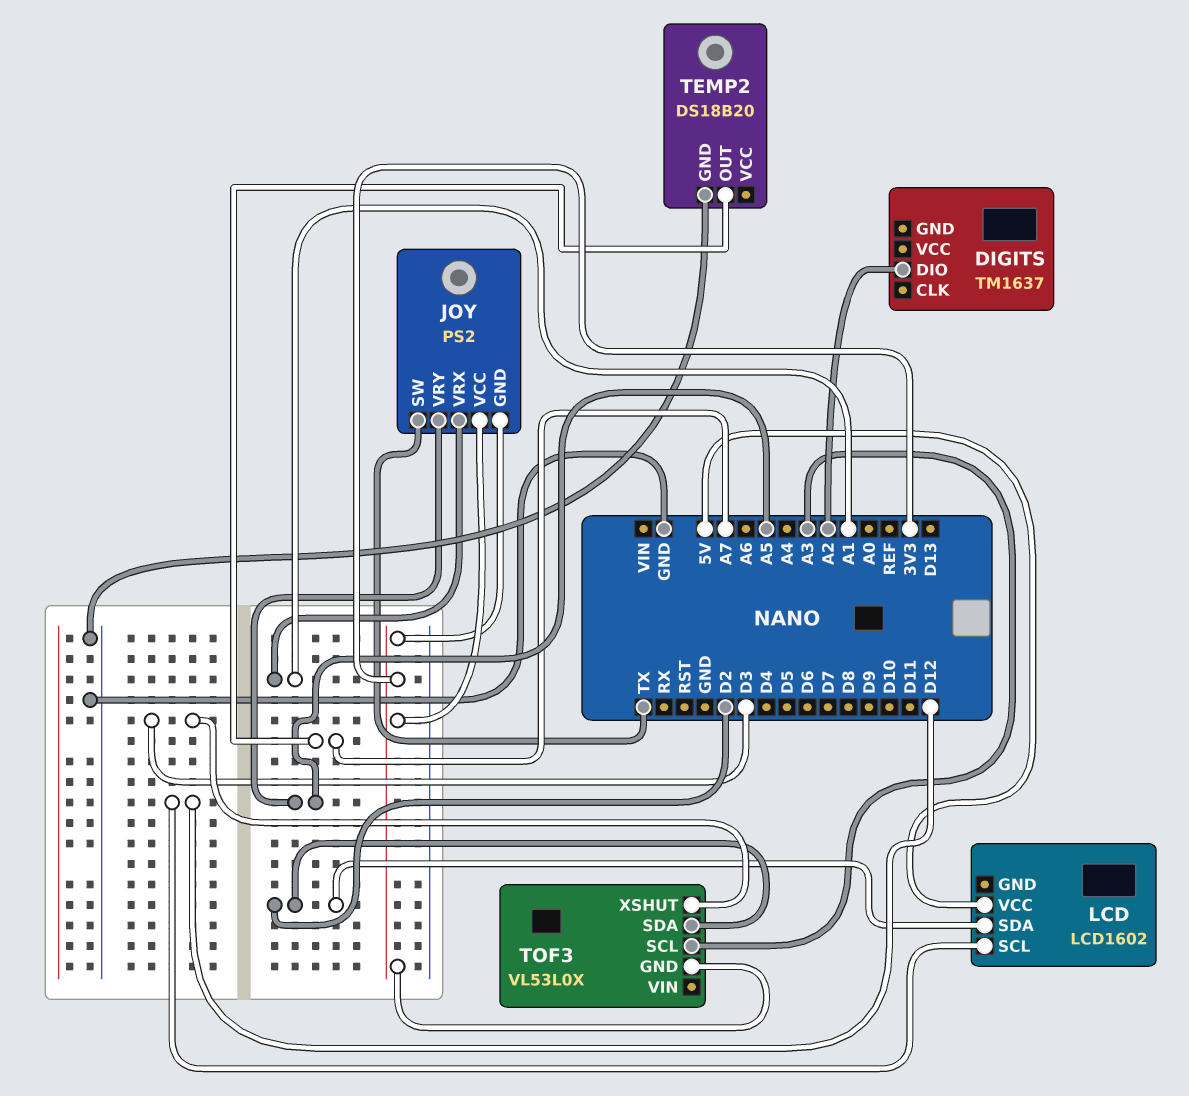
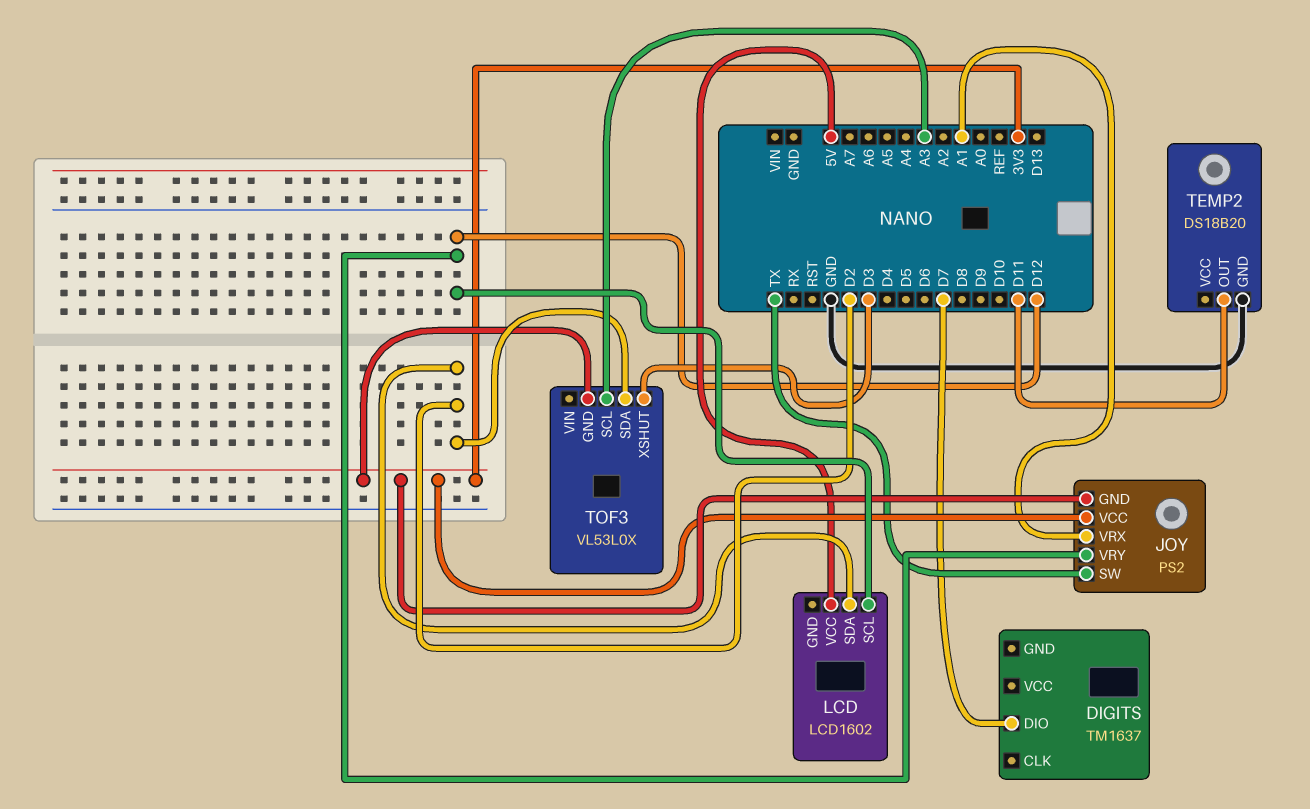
DIGITS pin DIO: A2 -> D7
JOY pin VRY: A5 -> D12
TEMP2 pin OUT: A7 -> D11

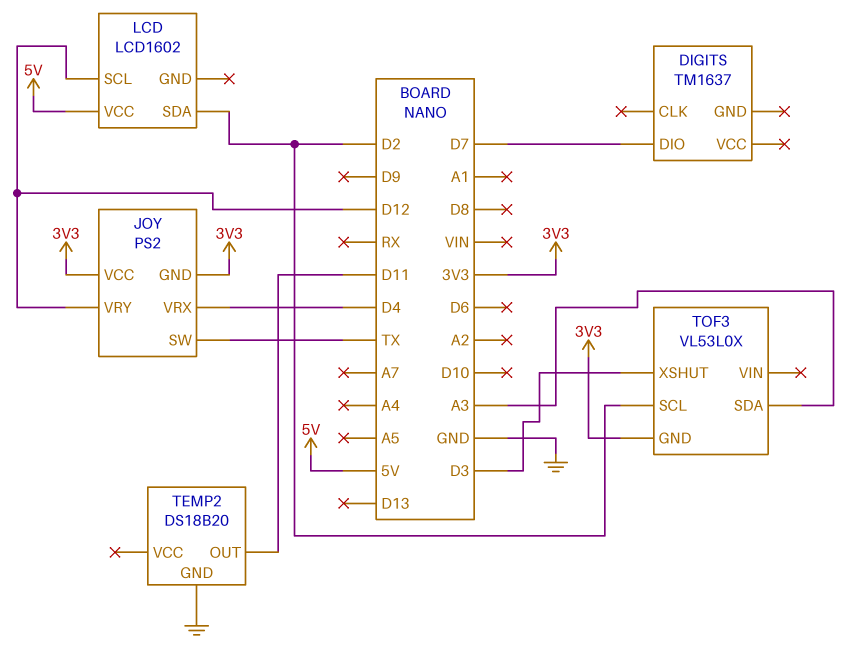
JOY pin VRX: A1 -> D4
TOF3 pin SCL: A3 -> D2
TOF3 pin SDA: D2 -> A3

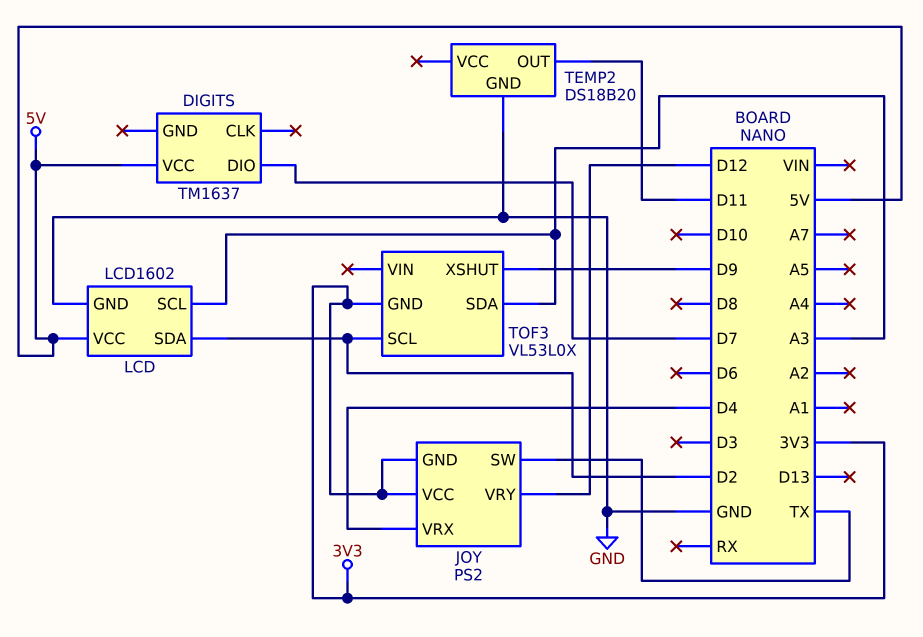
DIGITS pin VCC: none -> 5V
LCD pin GND: none -> GND
LCD pin SCL: D12 -> A3
TOF3 pin XSHUT: D3 -> D9

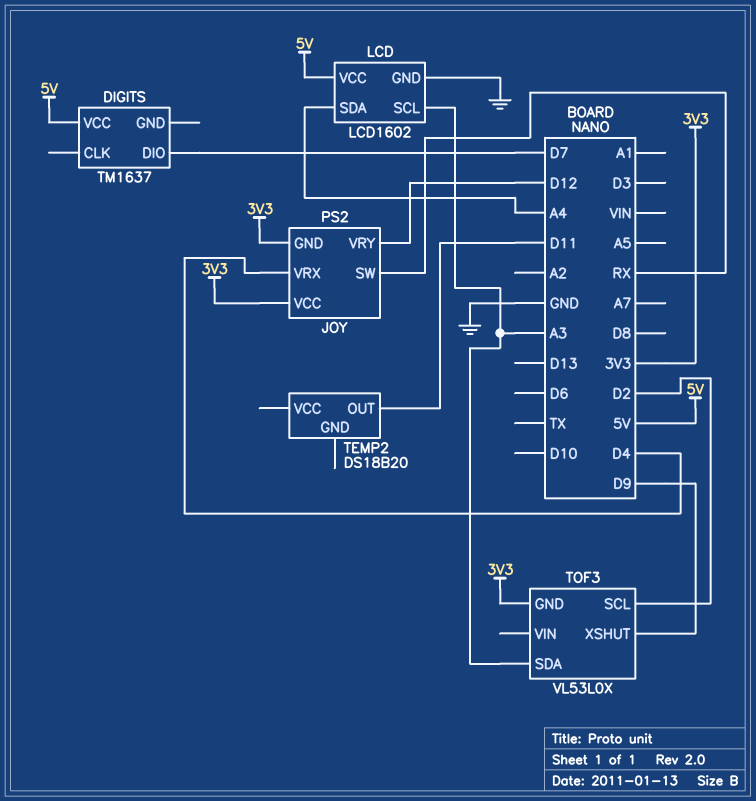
JOY pin SW: TX -> RX
LCD pin SDA: D2 -> A4
TEMP2 pin GND: GND -> none

